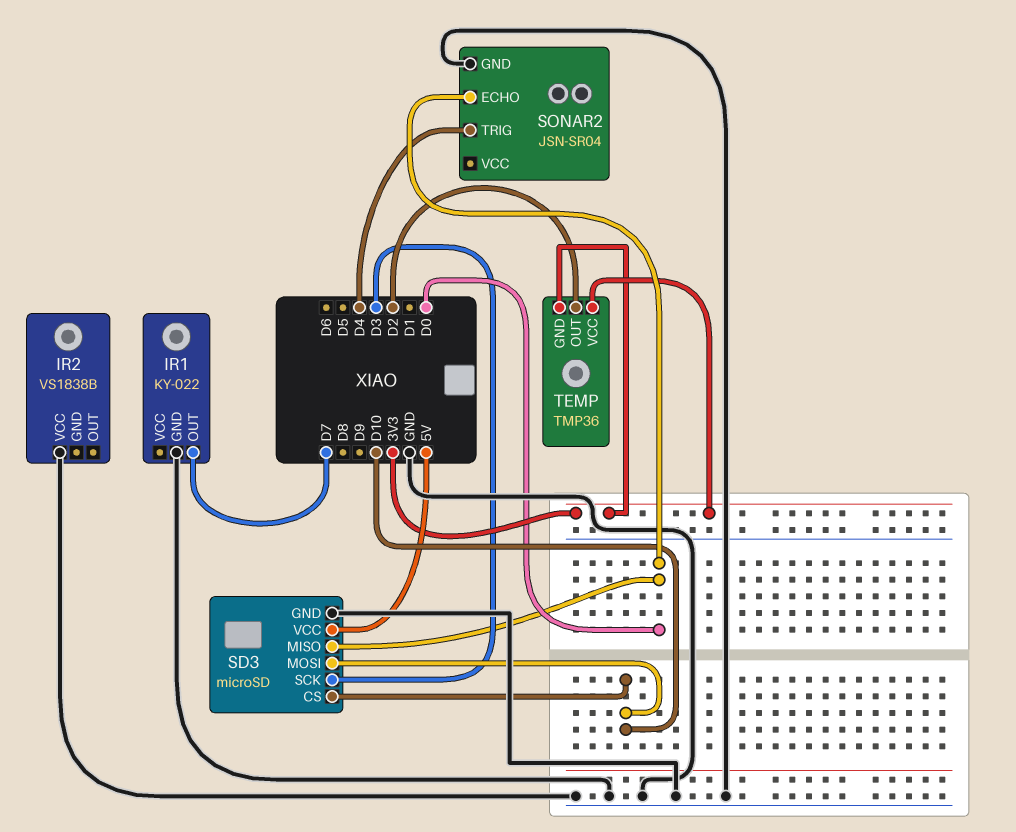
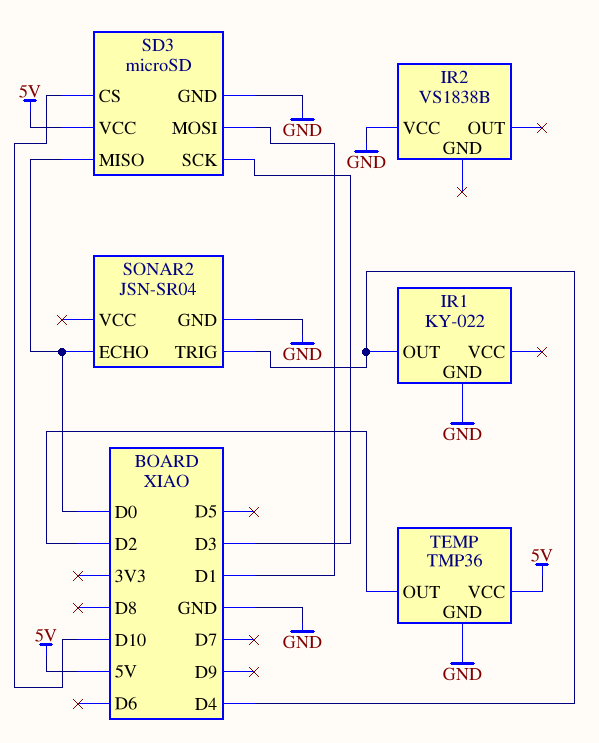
IR1 pin OUT: D7 -> D4
SD3 pin MOSI: D10 -> D1
TEMP pin GND: 3V3 -> GND
TEMP pin VCC: 3V3 -> 5V

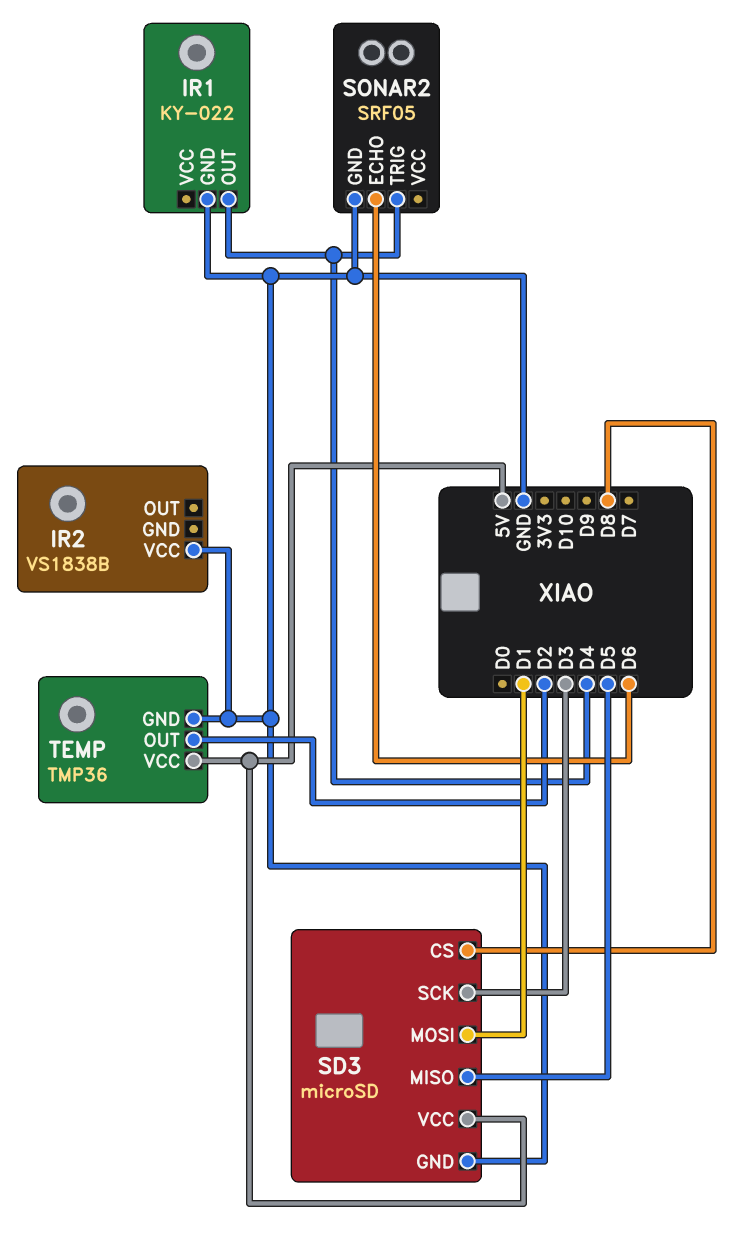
SD3 pin CS: D10 -> D8
SD3 pin MISO: D0 -> D5
SONAR2: JSN-SR04 -> SRF05
SONAR2 pin ECHO: D0 -> D6

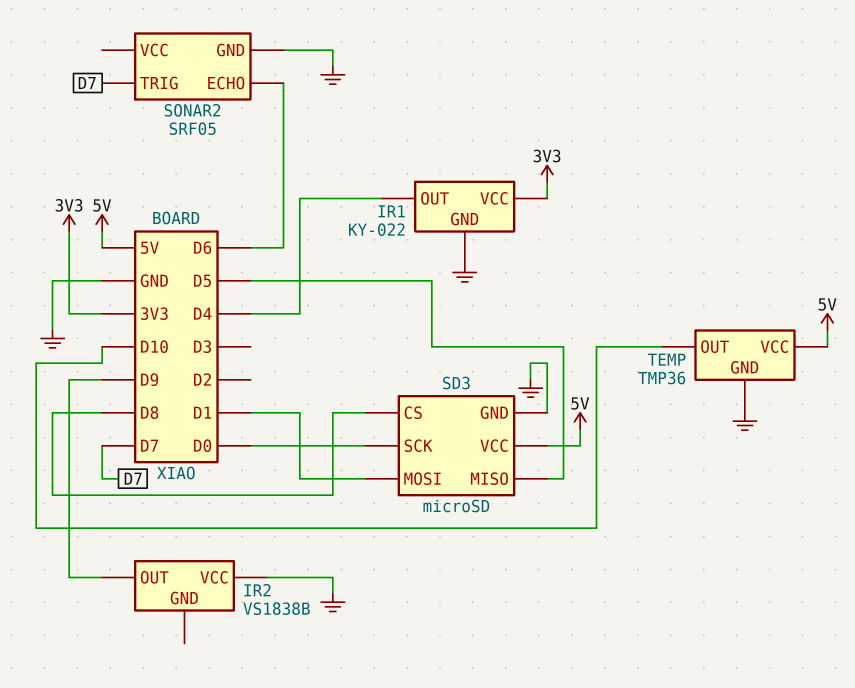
IR1 pin VCC: none -> 3V3
IR2 pin OUT: none -> D9
SD3 pin SCK: D3 -> D0
SONAR2 pin TRIG: D4 -> D7
TEMP pin OUT: D2 -> D10

